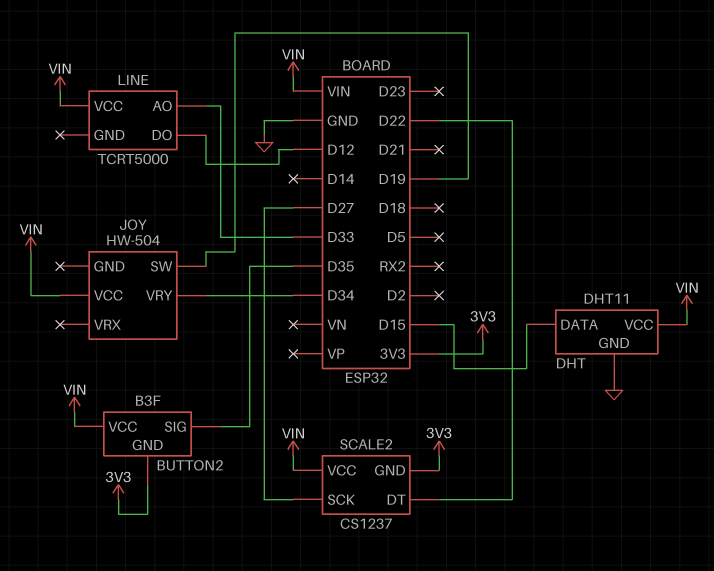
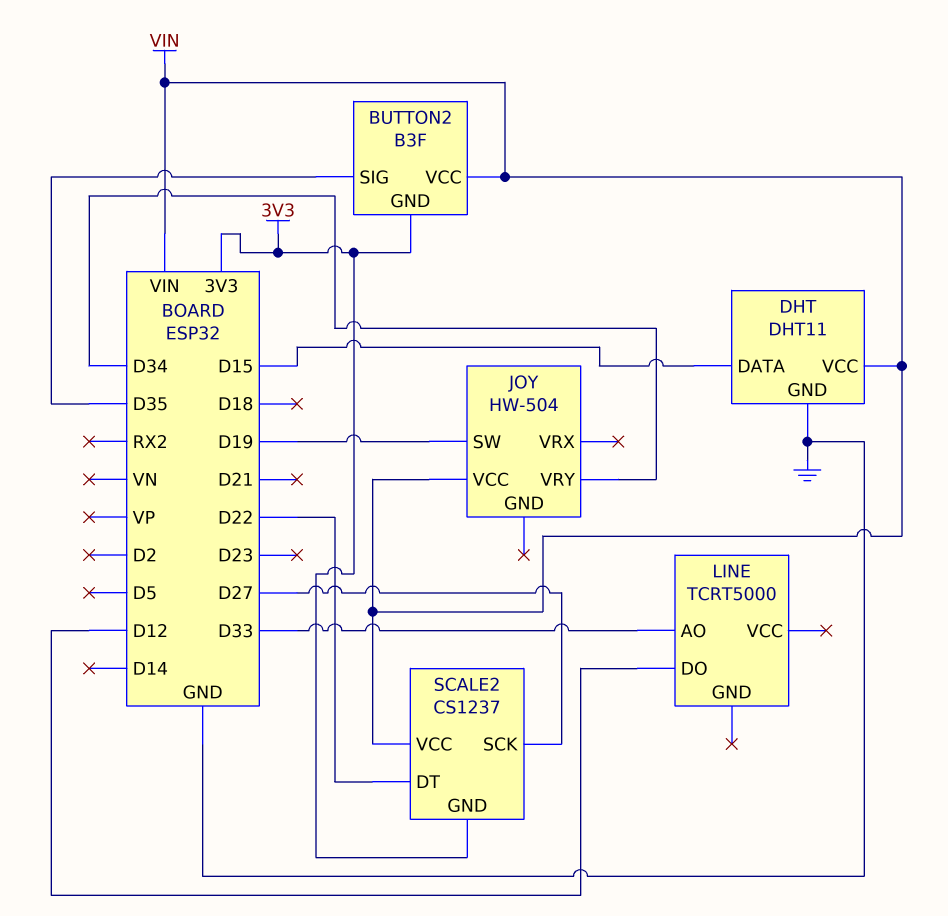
LINE pin VCC: VIN -> none

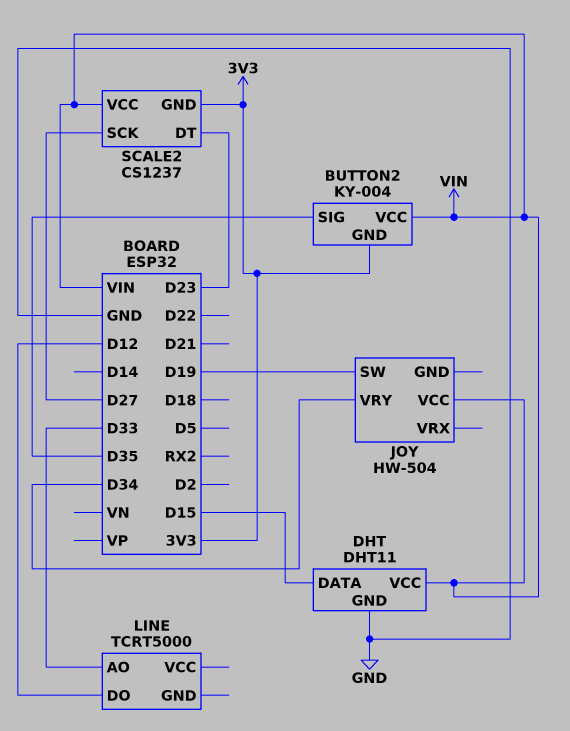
BUTTON2: B3F -> KY-004
SCALE2 pin DT: D22 -> D23

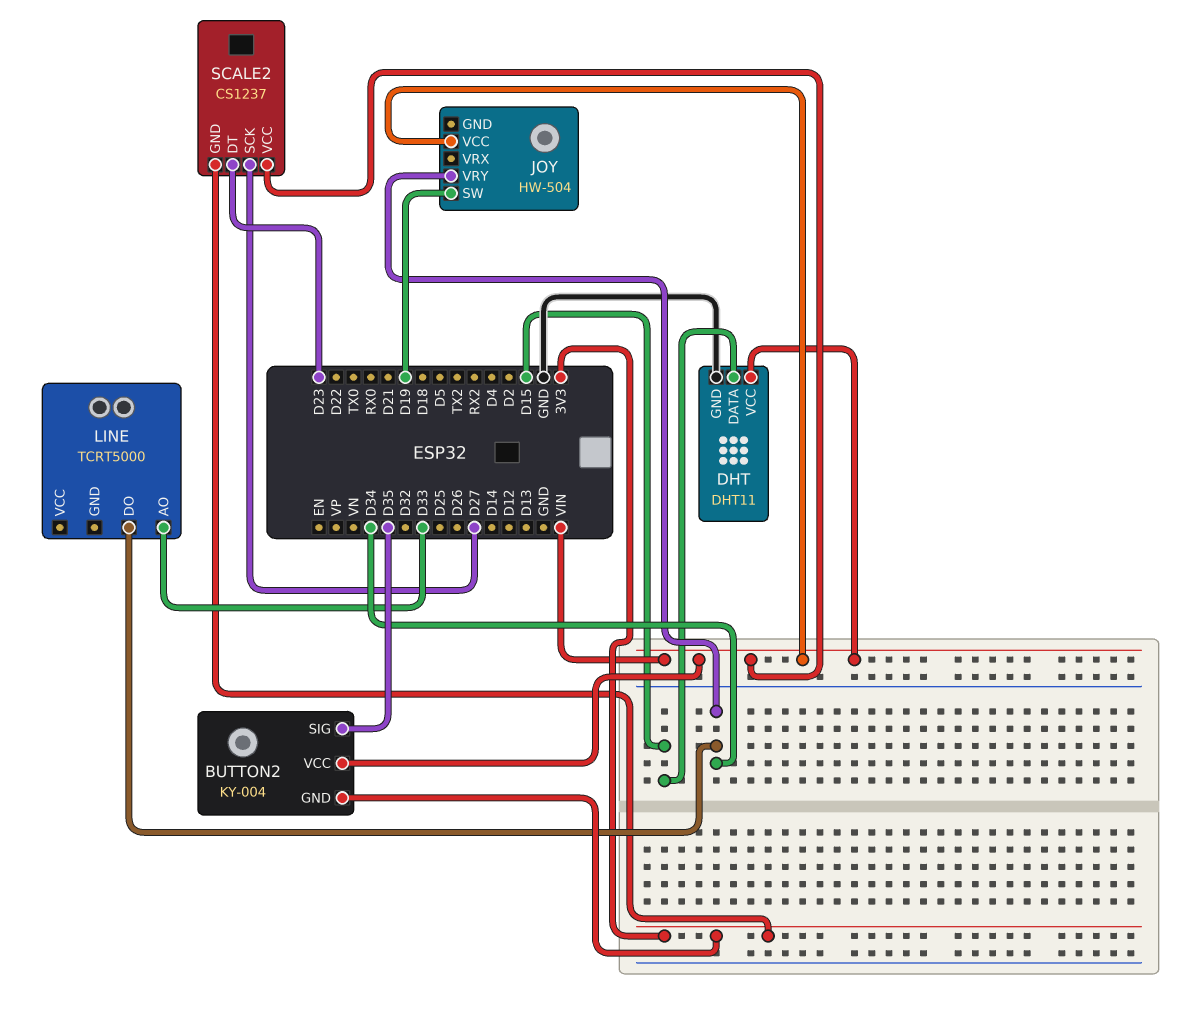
LINE pin DO: D12 -> D34

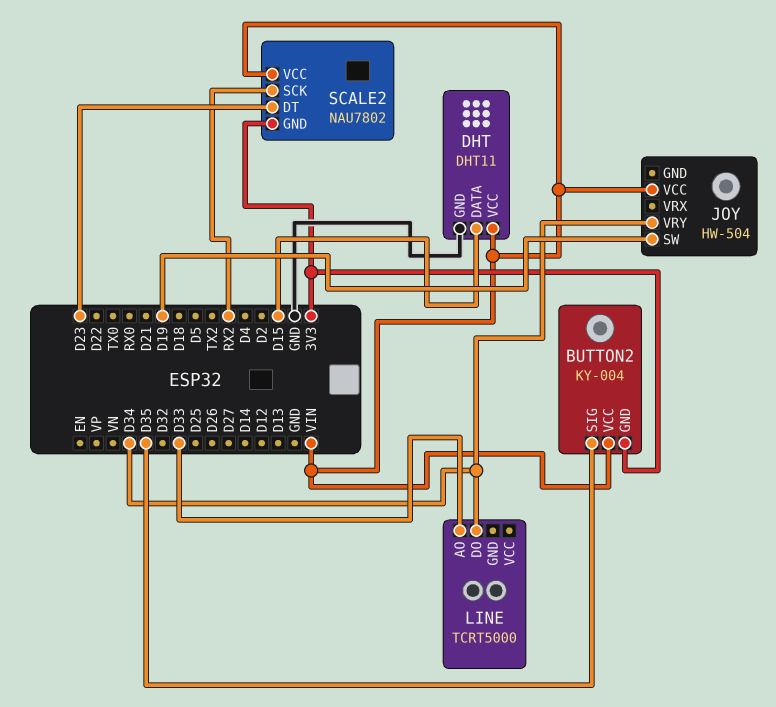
SCALE2: CS1237 -> NAU7802
SCALE2 pin SCK: D27 -> RX2

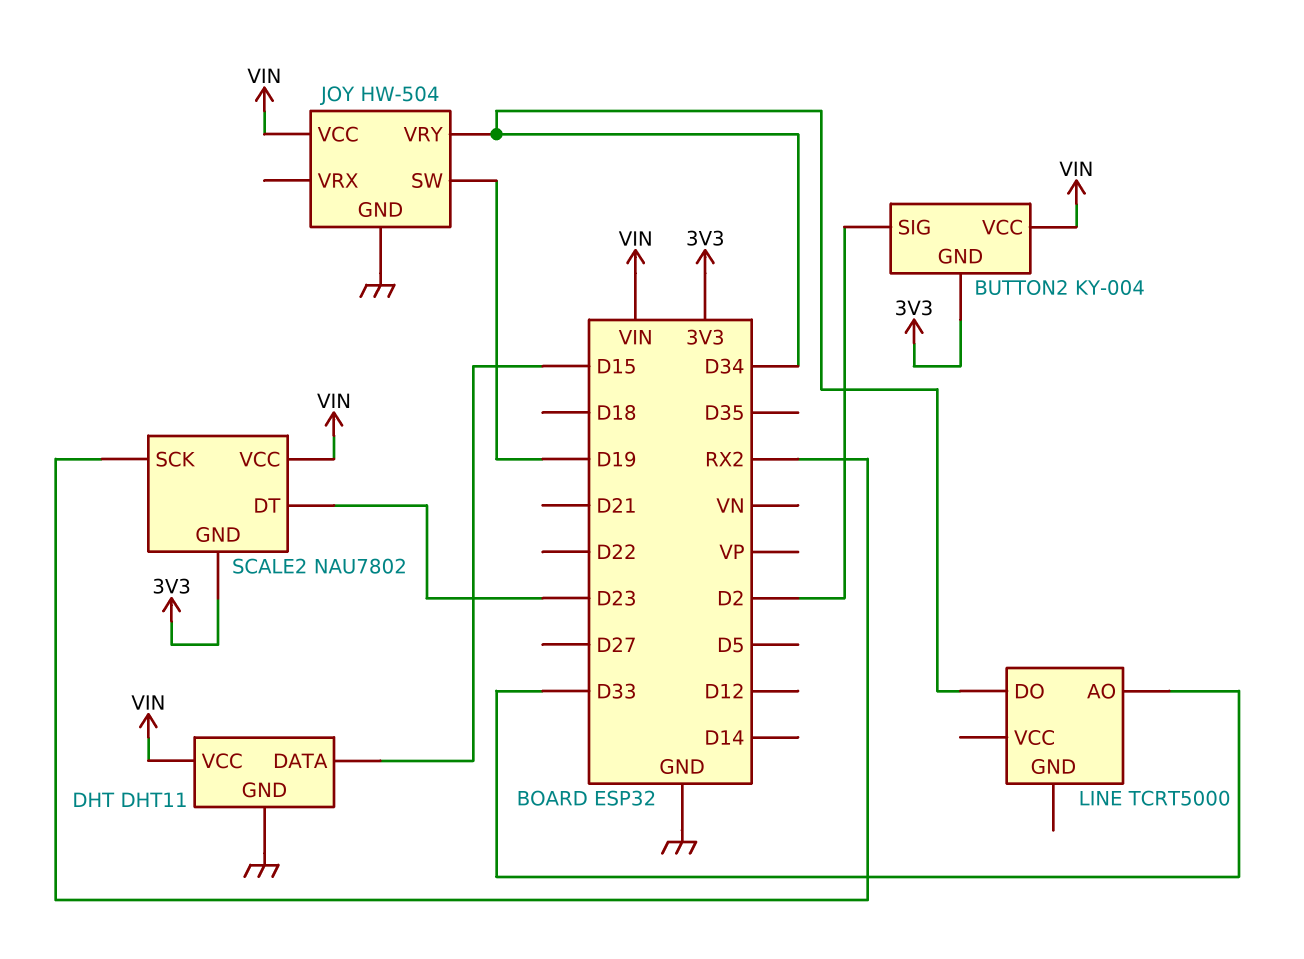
BUTTON2 pin SIG: D35 -> D2
JOY pin GND: none -> GND

